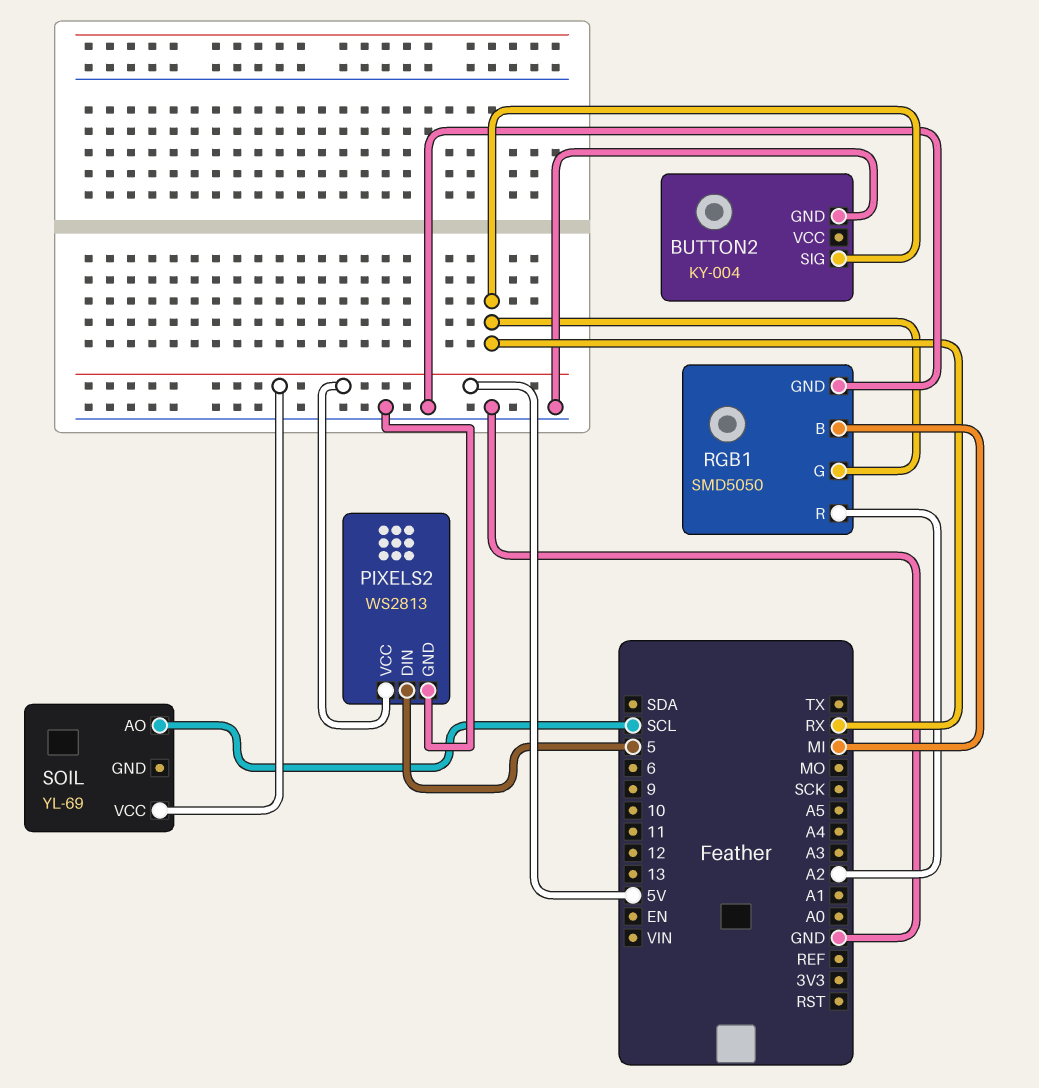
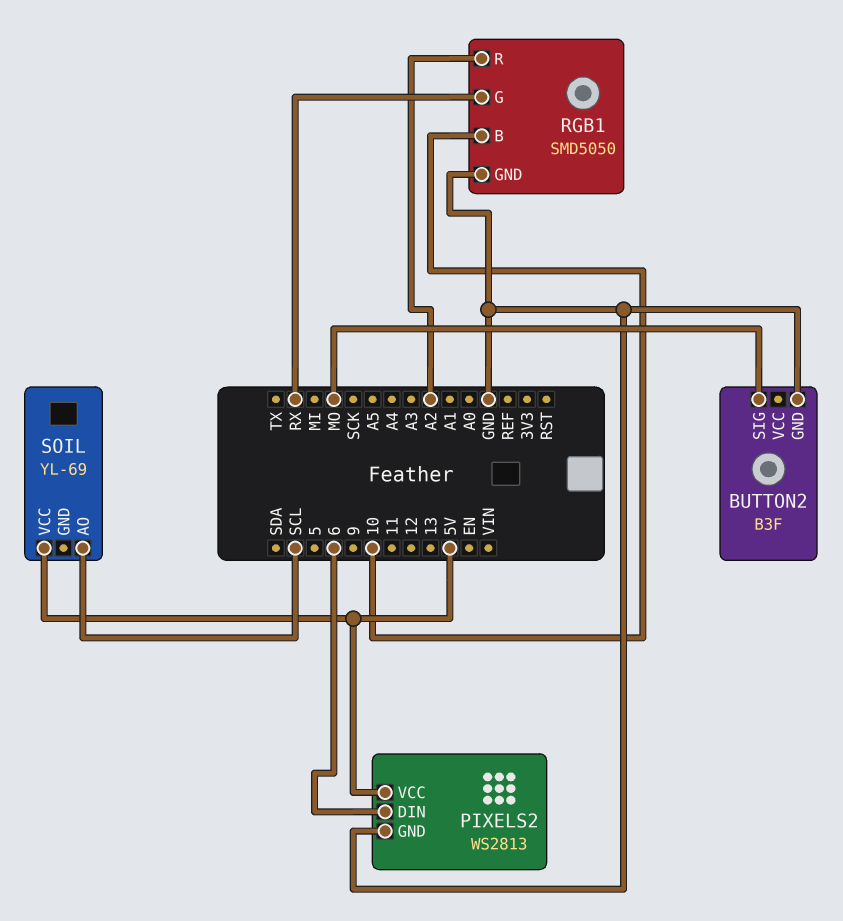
BUTTON2: KY-004 -> B3F
BUTTON2 pin SIG: RX -> MO
PIXELS2 pin DIN: 5 -> 6
RGB1 pin B: MI -> 10

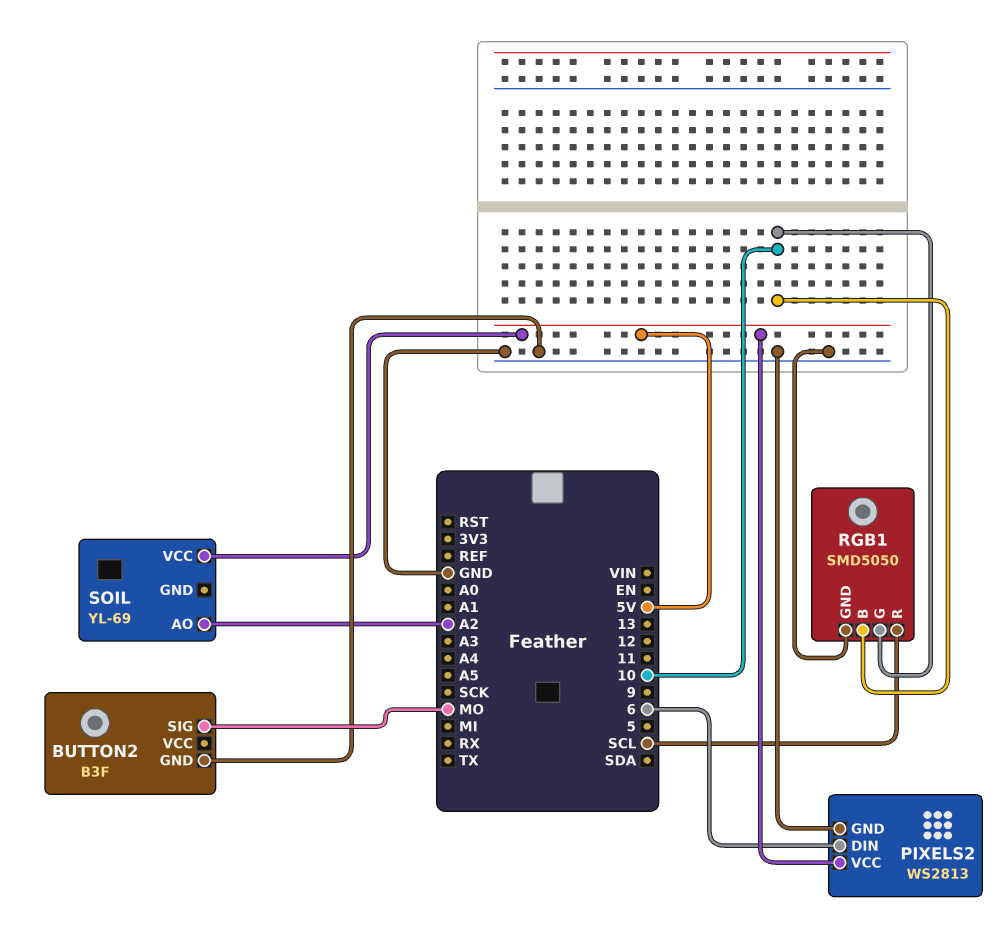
RGB1 pin G: RX -> 10
RGB1 pin R: A2 -> SCL
SOIL pin AO: SCL -> A2

